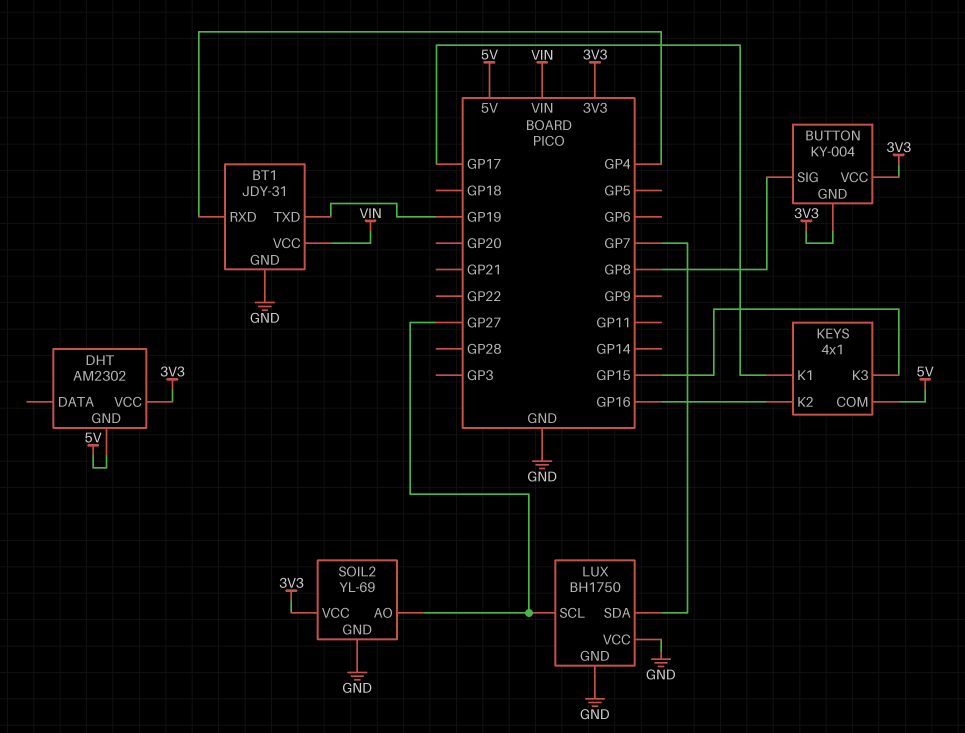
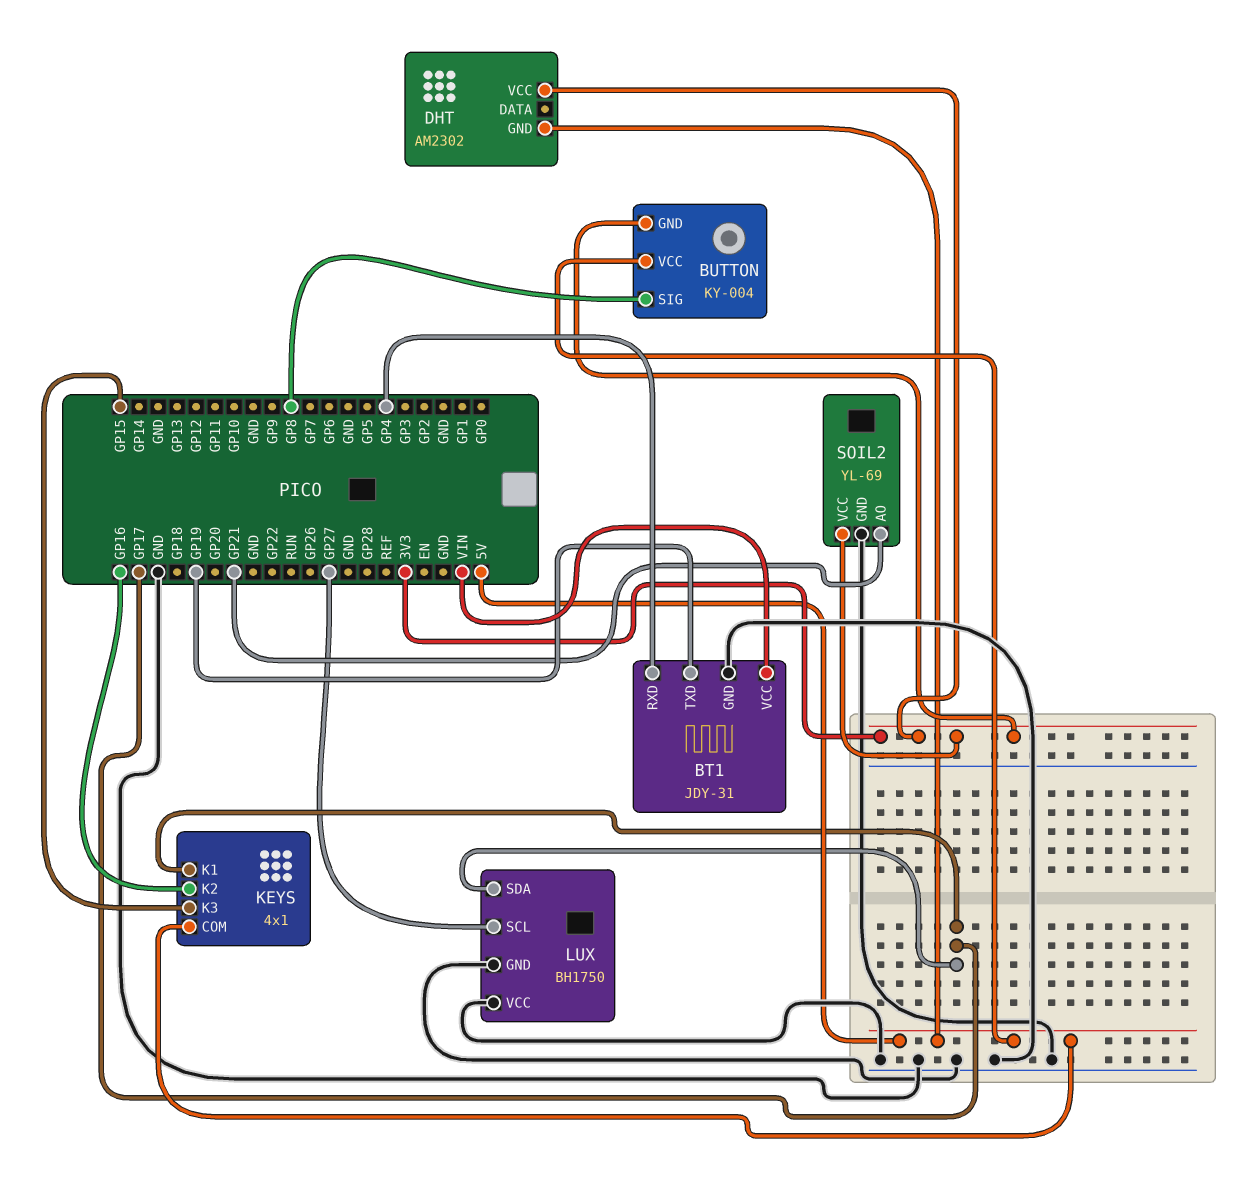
BUTTON pin VCC: 3V3 -> 5V
LUX pin SDA: GP7 -> GP17
SOIL2 pin AO: GP27 -> GP21

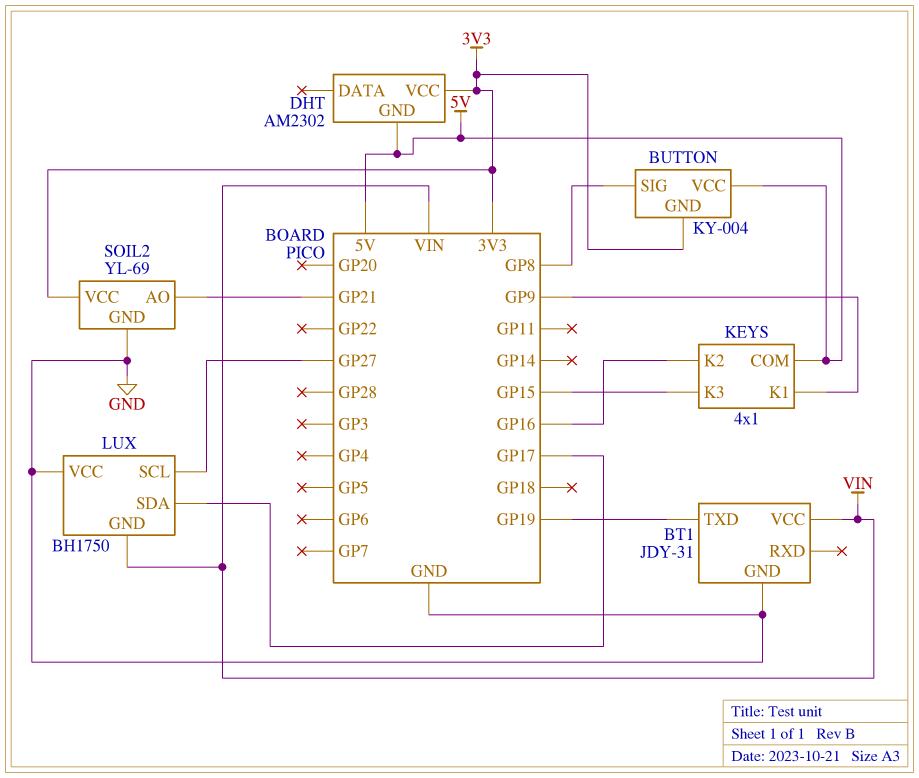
BT1 pin RXD: GP4 -> none
KEYS pin K1: GP17 -> GP9
LUX pin GND: GND -> VIN

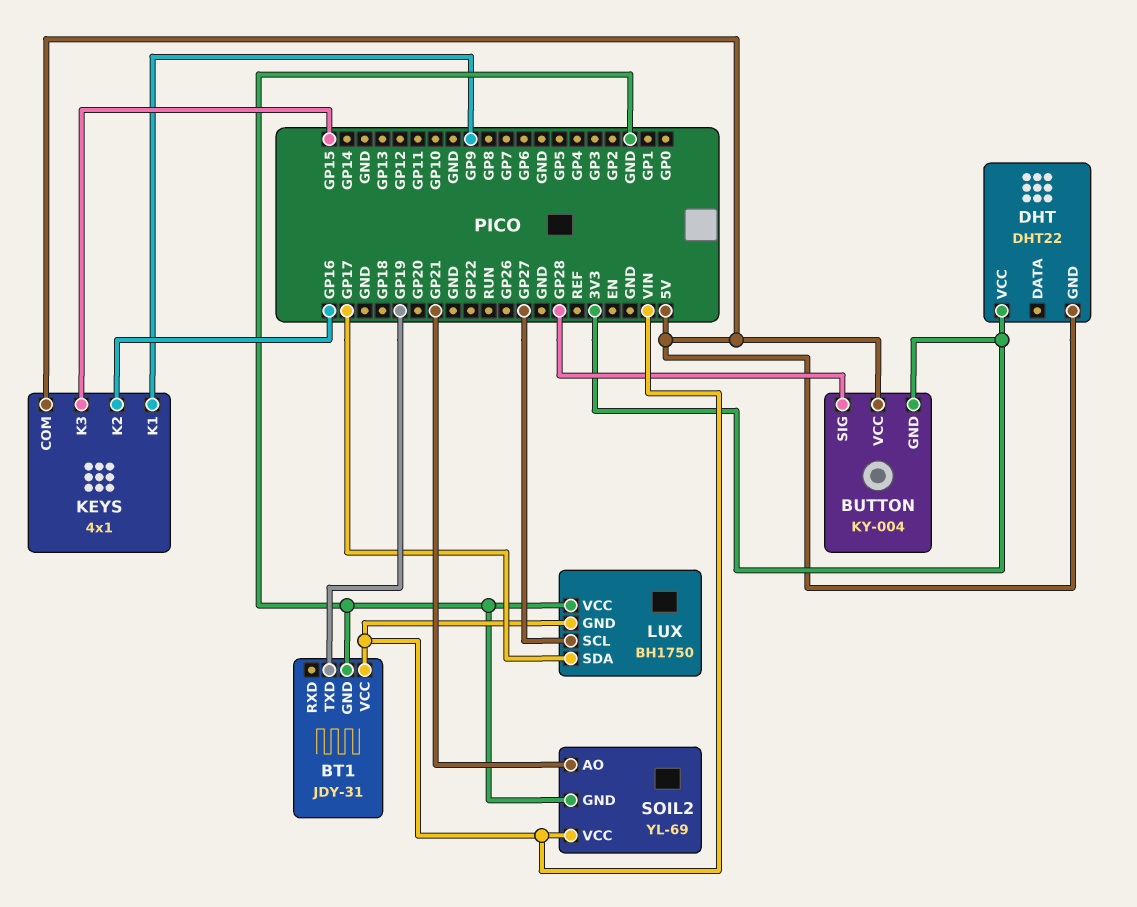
BUTTON pin SIG: GP8 -> GP28
DHT: AM2302 -> DHT22
SOIL2 pin VCC: 3V3 -> VIN

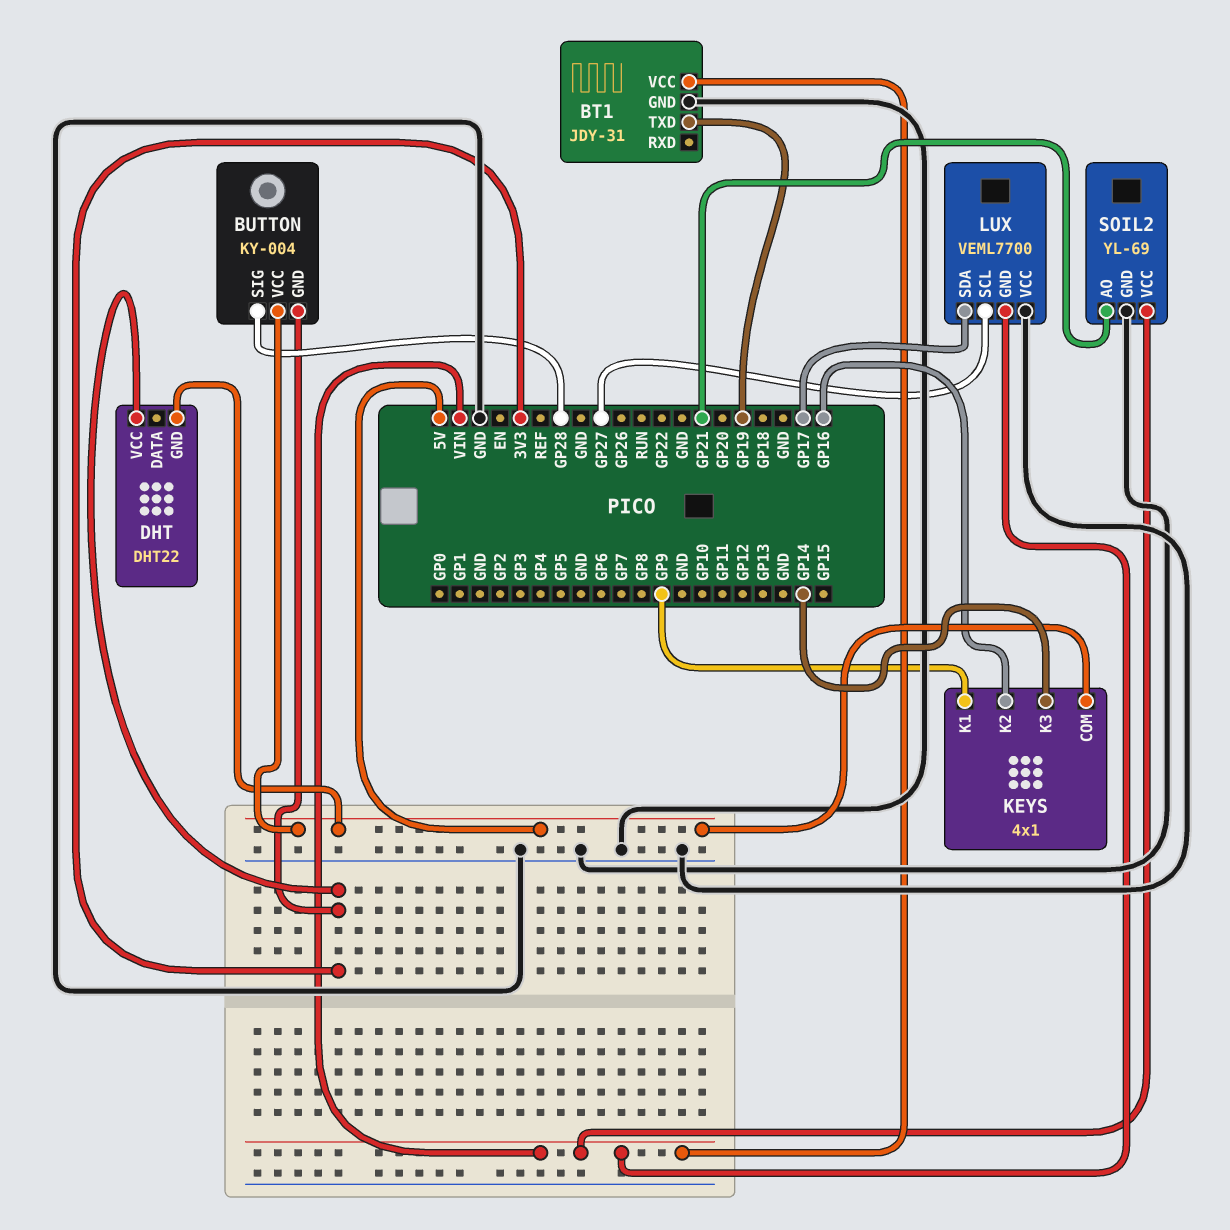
KEYS pin K3: GP15 -> GP14
LUX: BH1750 -> VEML7700

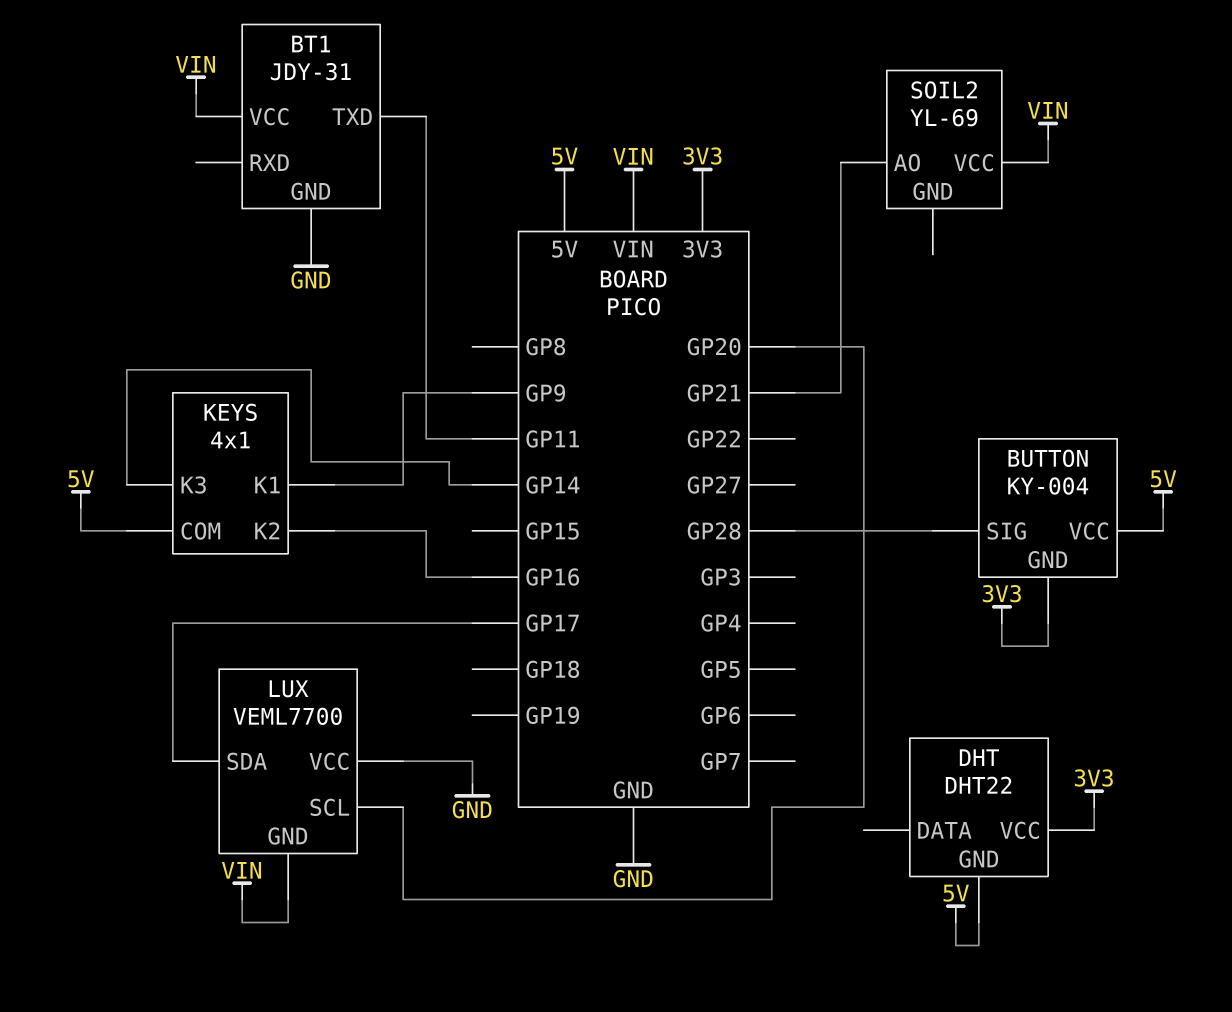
BT1 pin TXD: GP19 -> GP11
LUX pin SCL: GP27 -> GP20
SOIL2 pin GND: GND -> none

